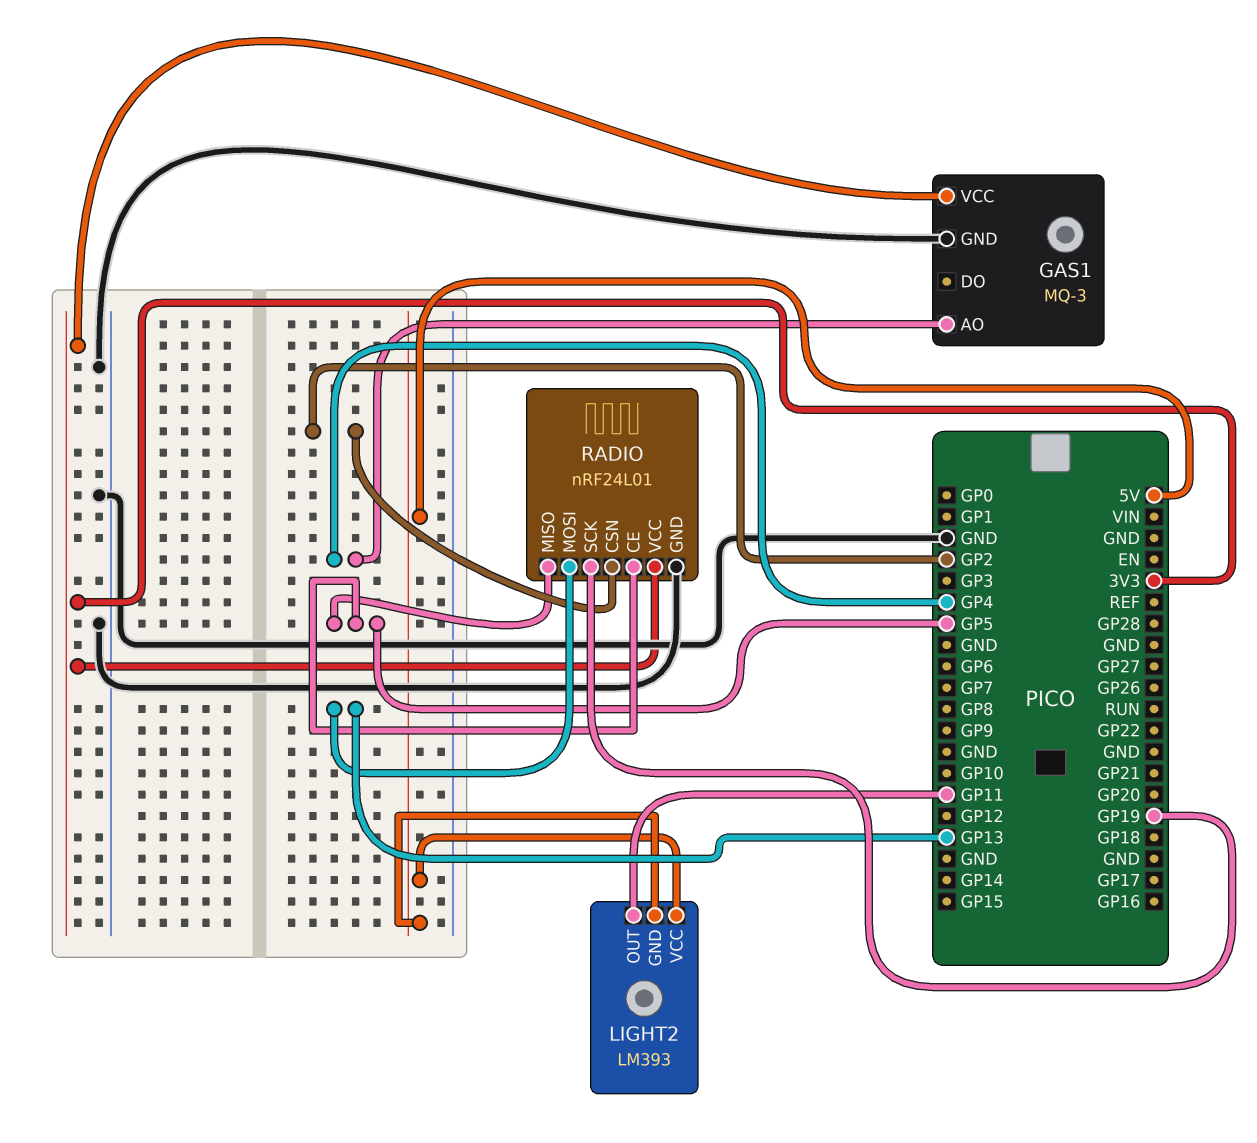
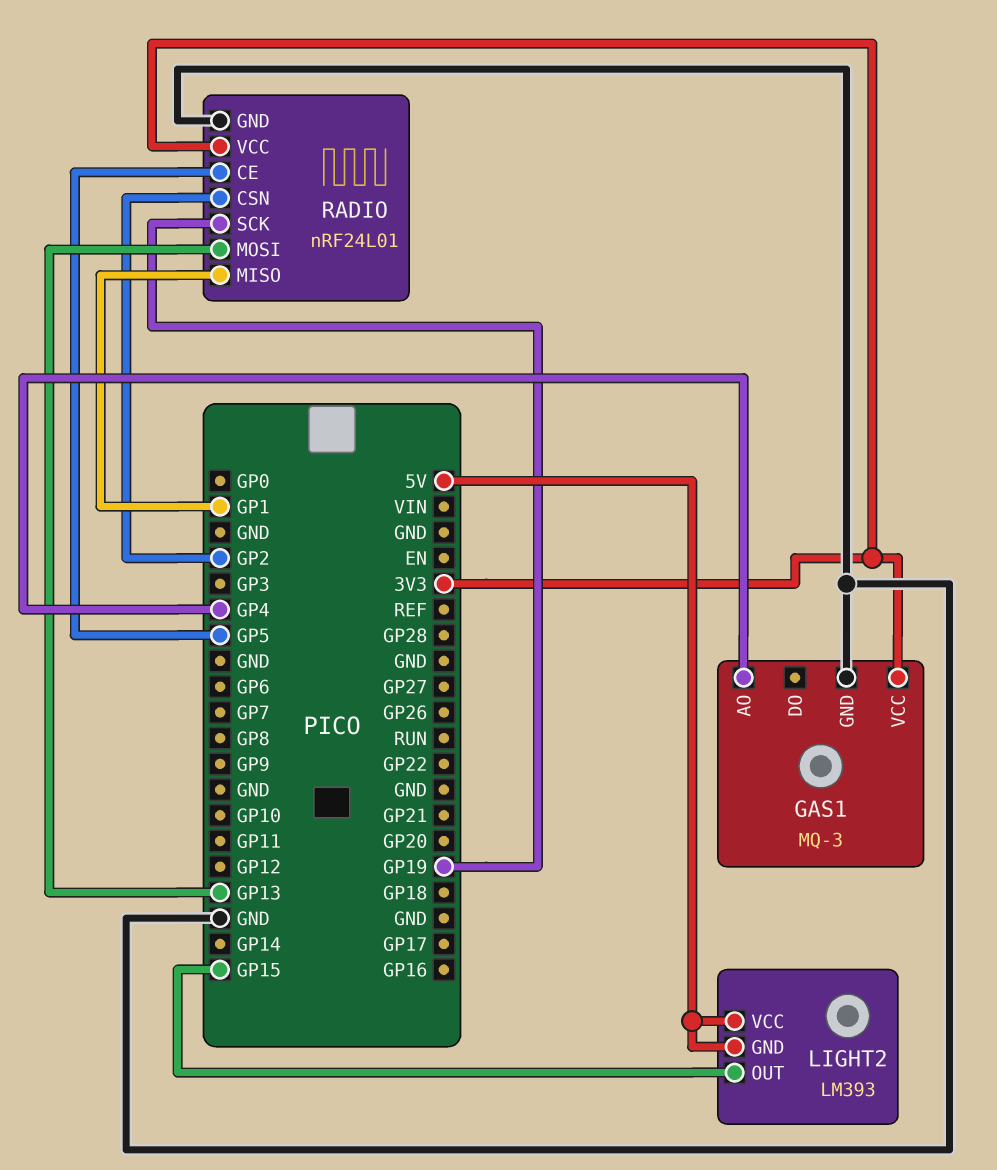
LIGHT2 pin OUT: GP11 -> GP15
RADIO pin MISO: GP5 -> GP1

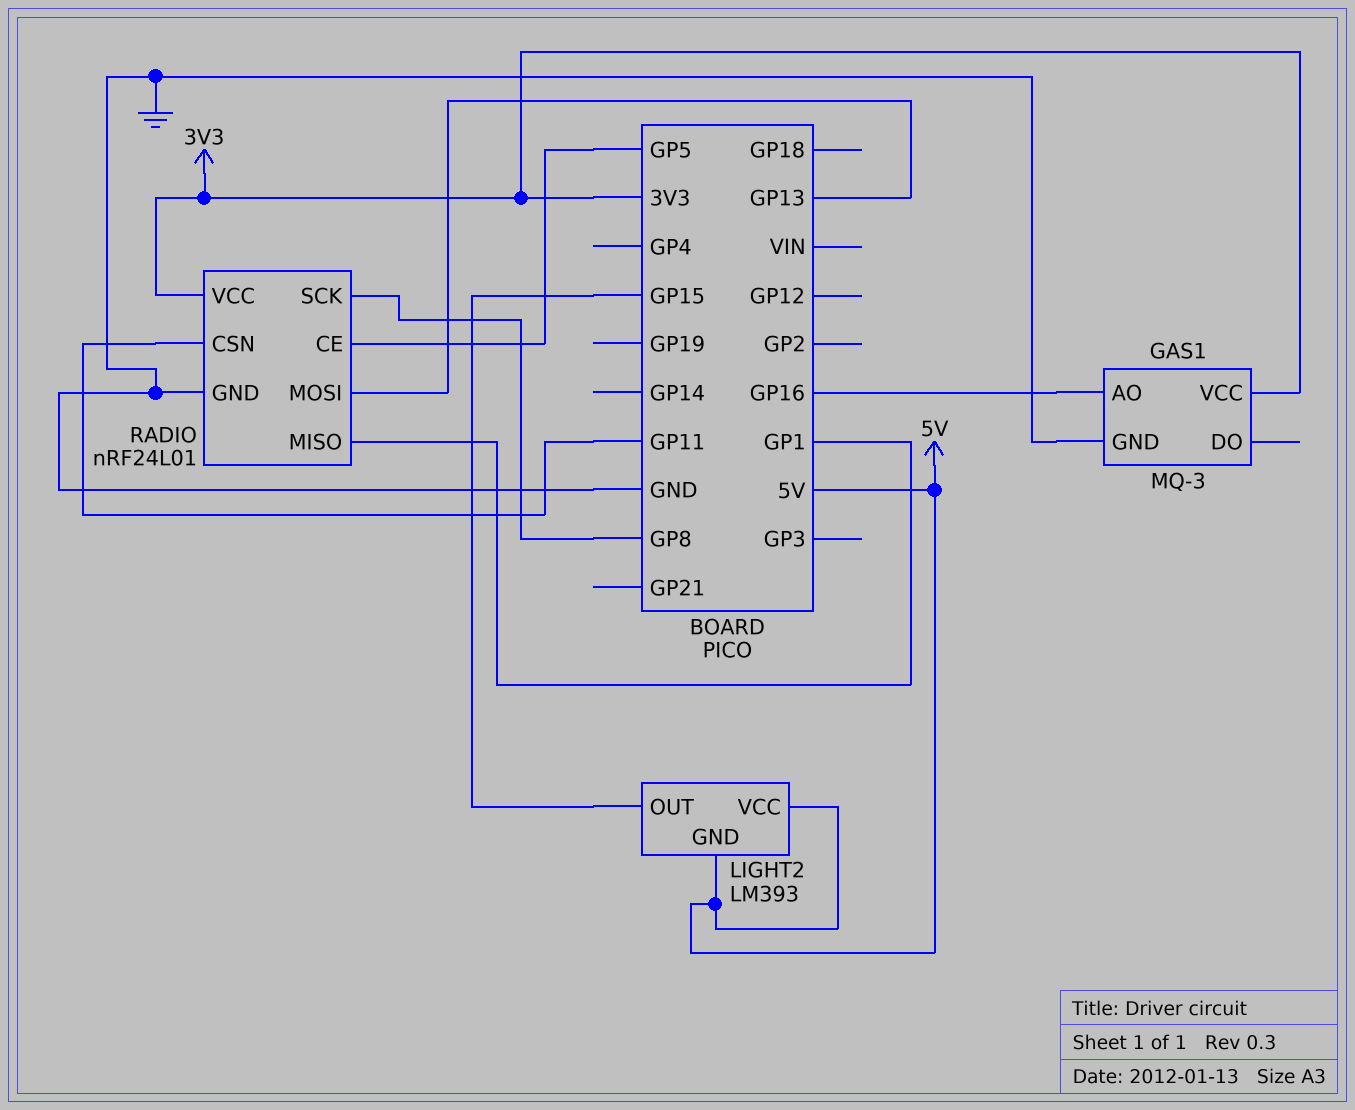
GAS1 pin AO: GP4 -> GP16
RADIO pin CSN: GP2 -> GP11
RADIO pin SCK: GP19 -> GP8

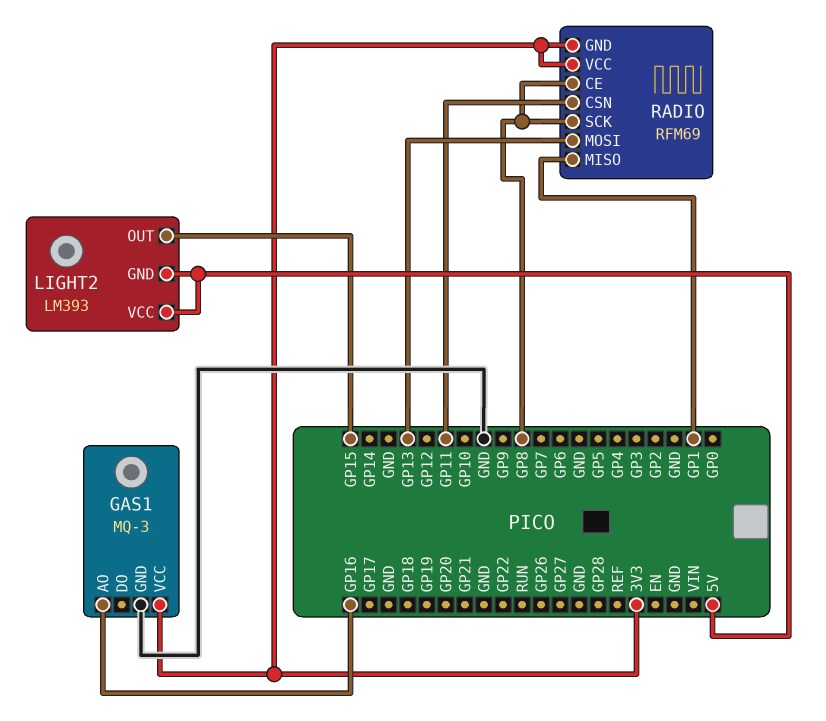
RADIO: nRF24L01 -> RFM69
RADIO pin CE: GP5 -> GP8
RADIO pin GND: GND -> 3V3

